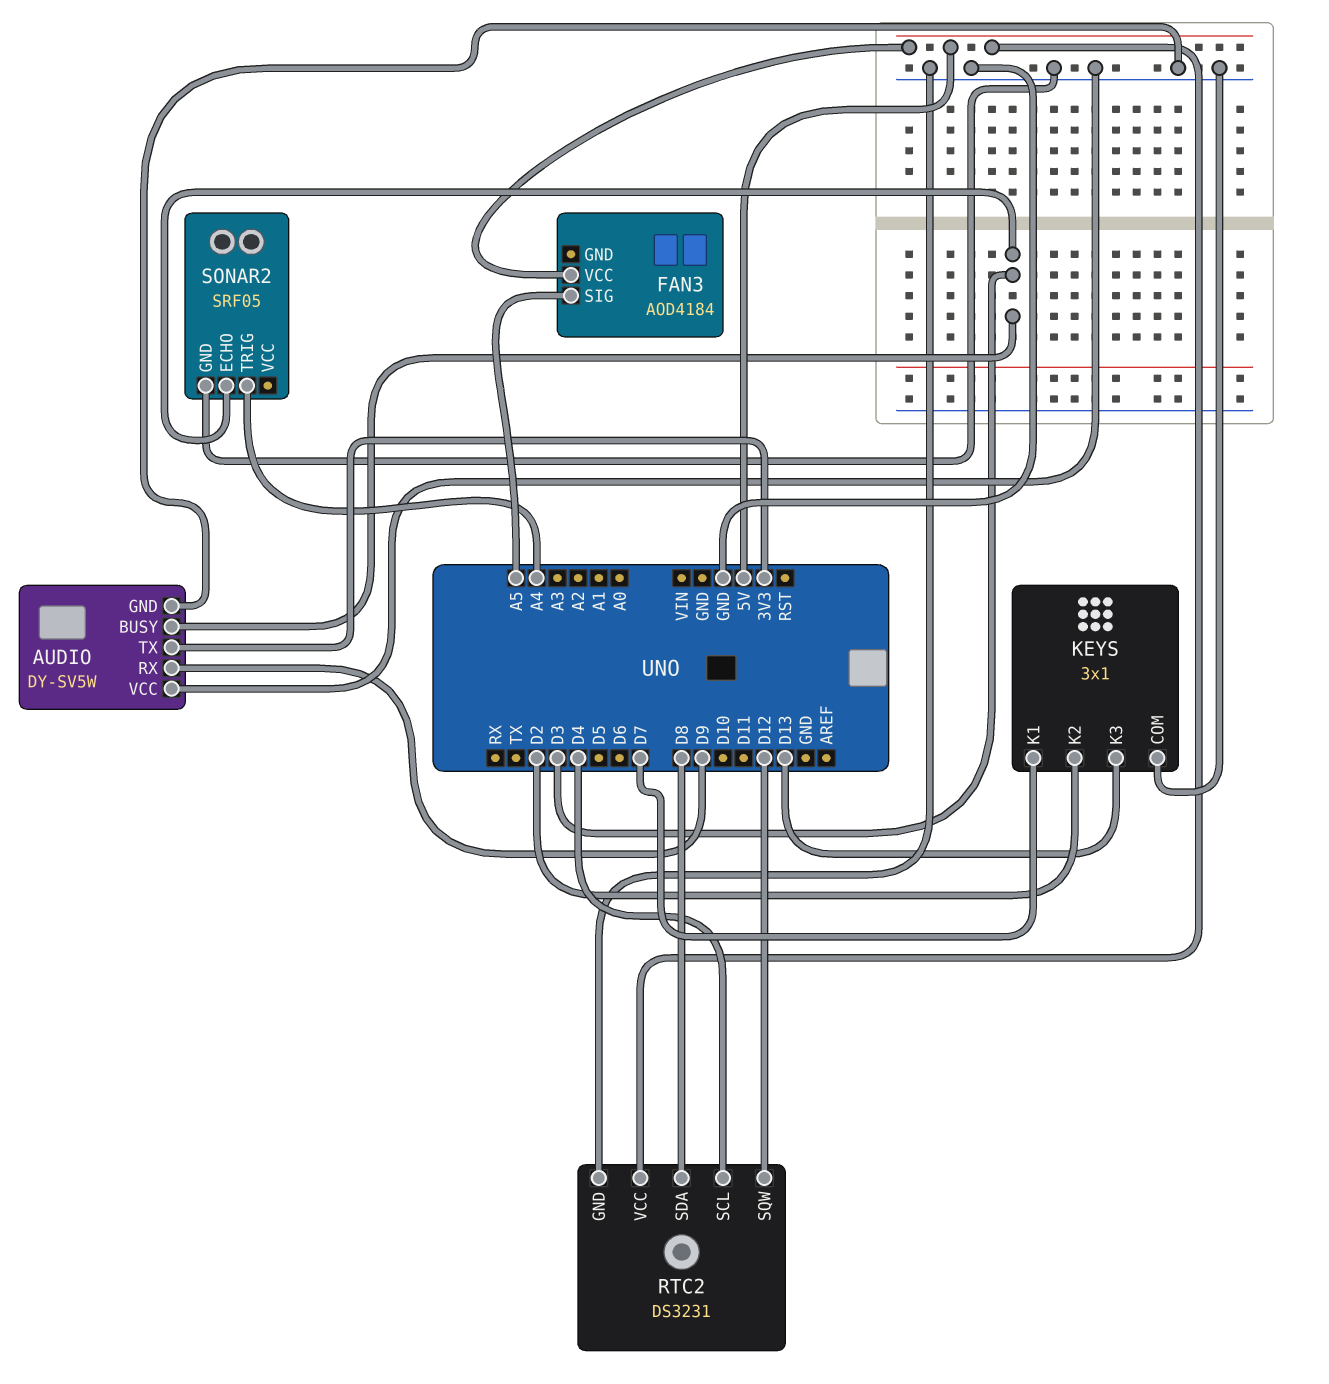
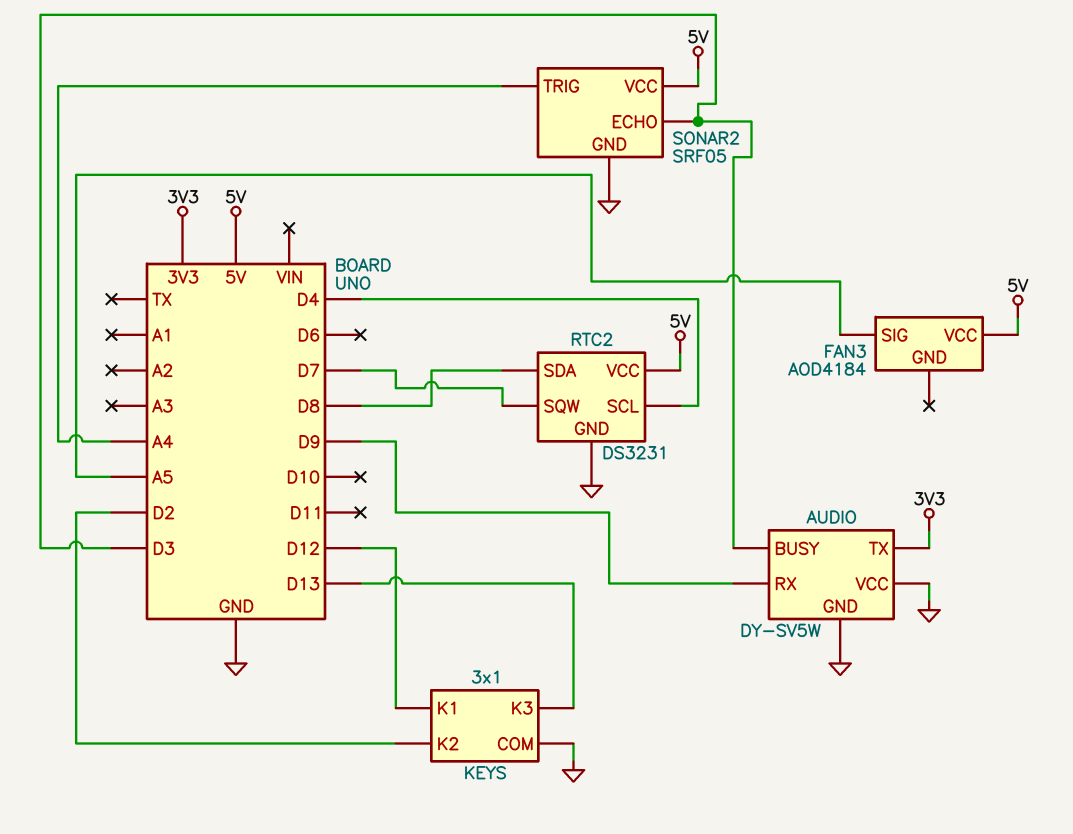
KEYS pin K1: D7 -> D12
RTC2 pin SQW: D12 -> D7
SONAR2 pin VCC: none -> 5V

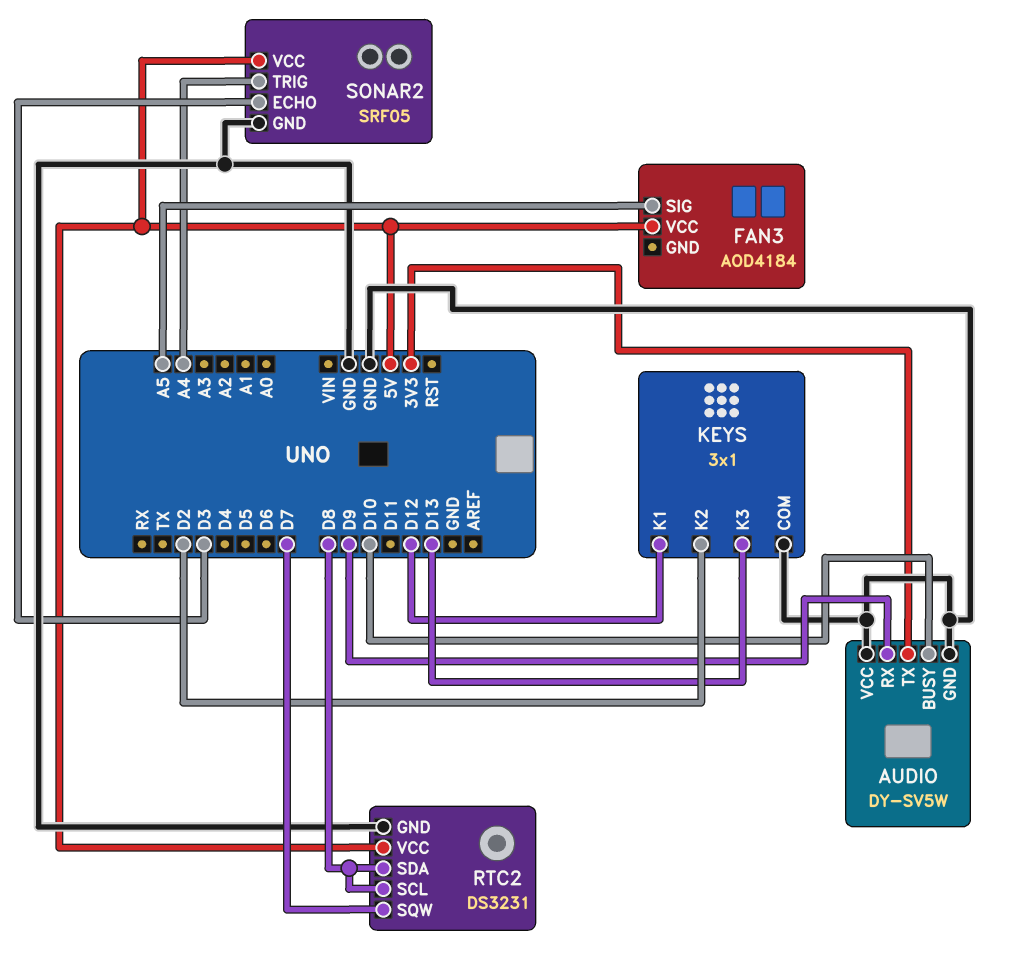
AUDIO pin BUSY: D3 -> D10
RTC2 pin SCL: D4 -> D8

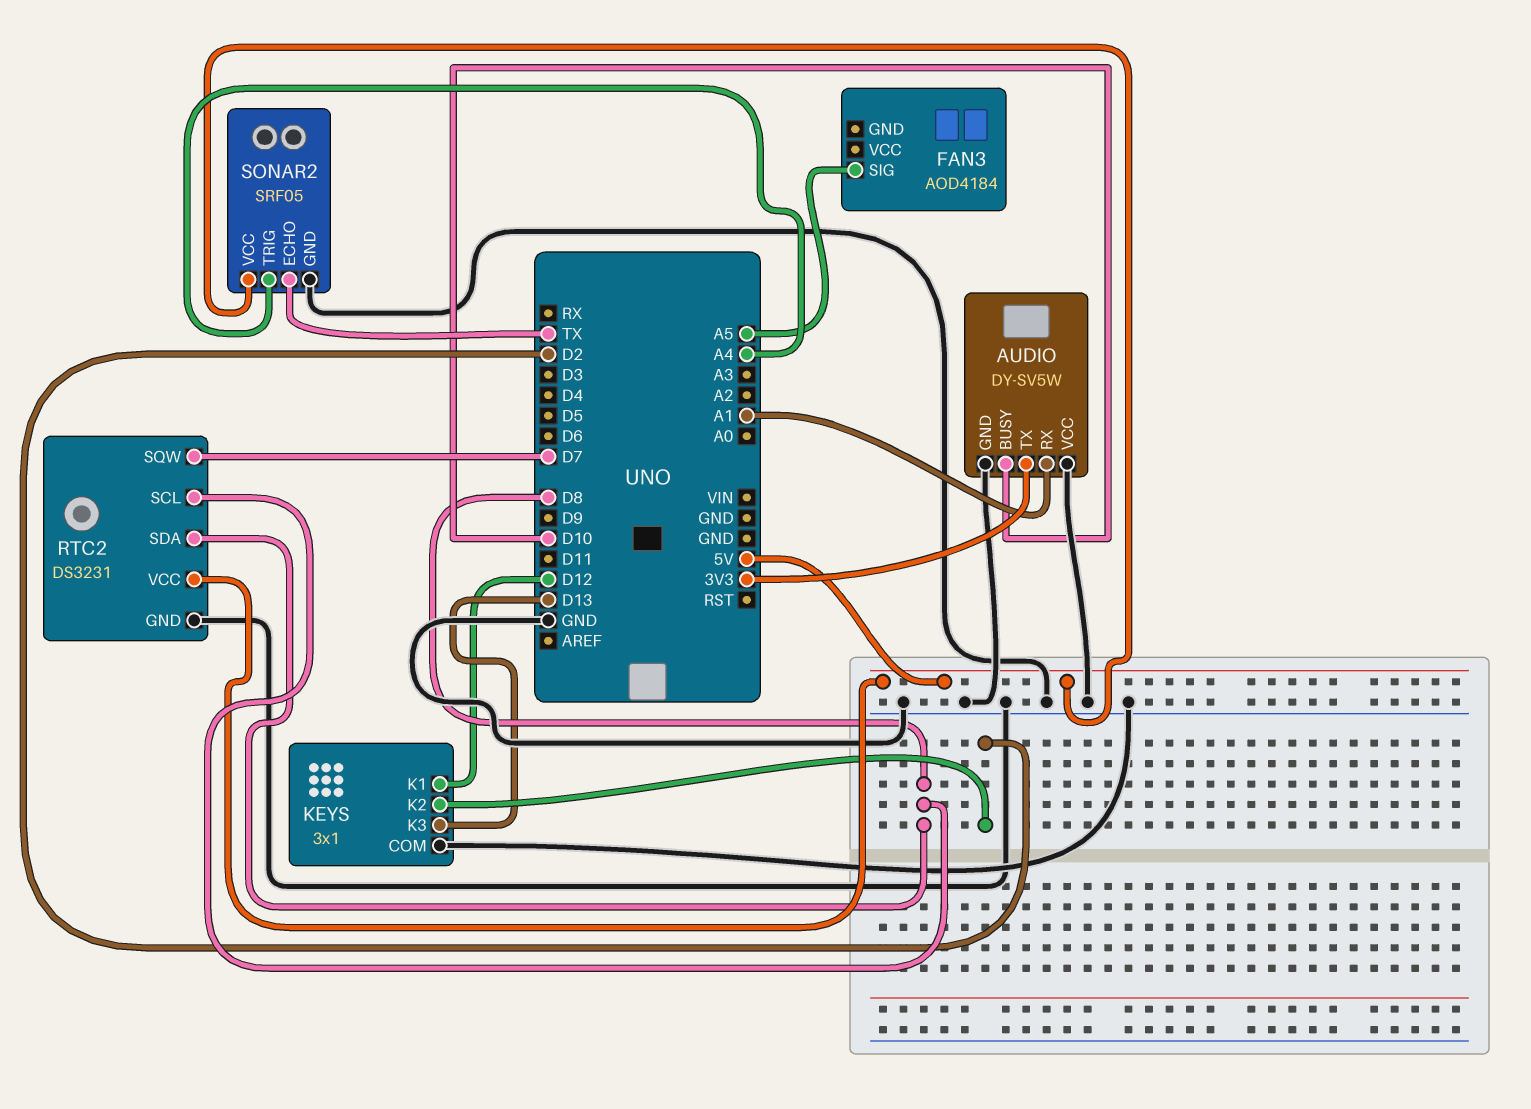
AUDIO pin RX: D9 -> A1
FAN3 pin VCC: 5V -> none
SONAR2 pin ECHO: D3 -> TX

